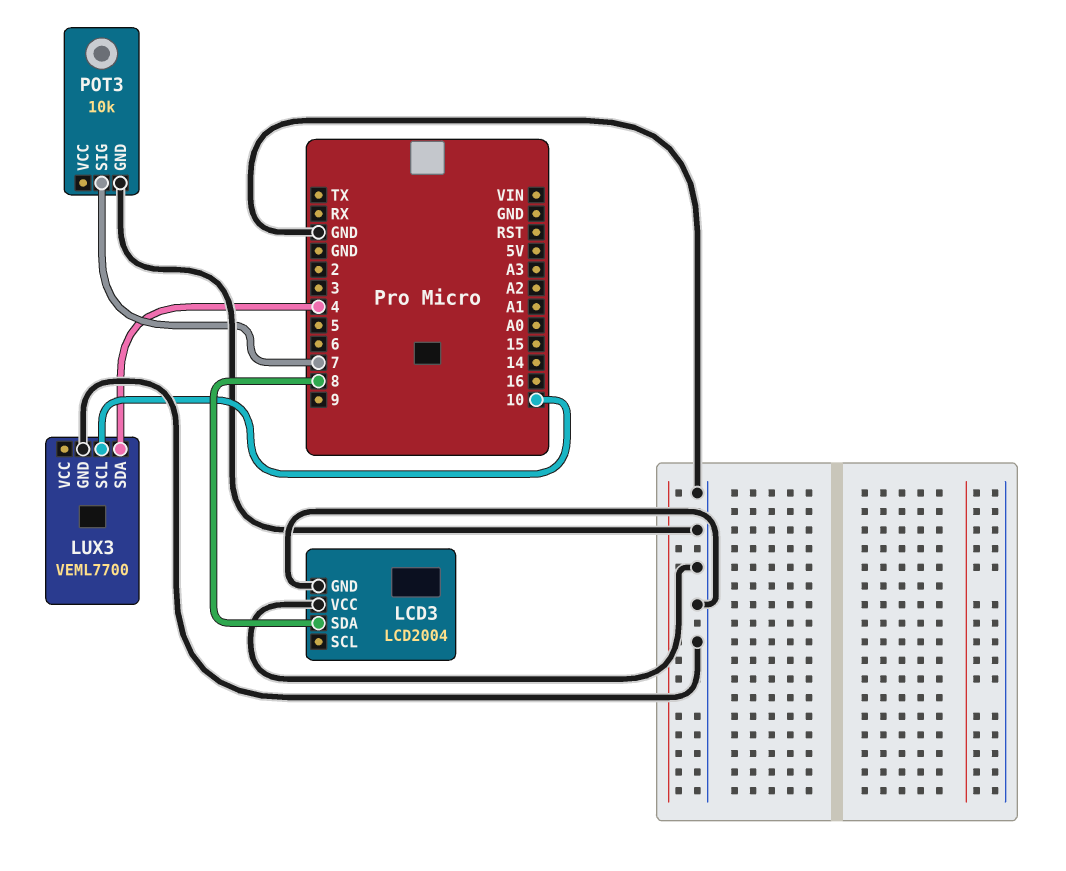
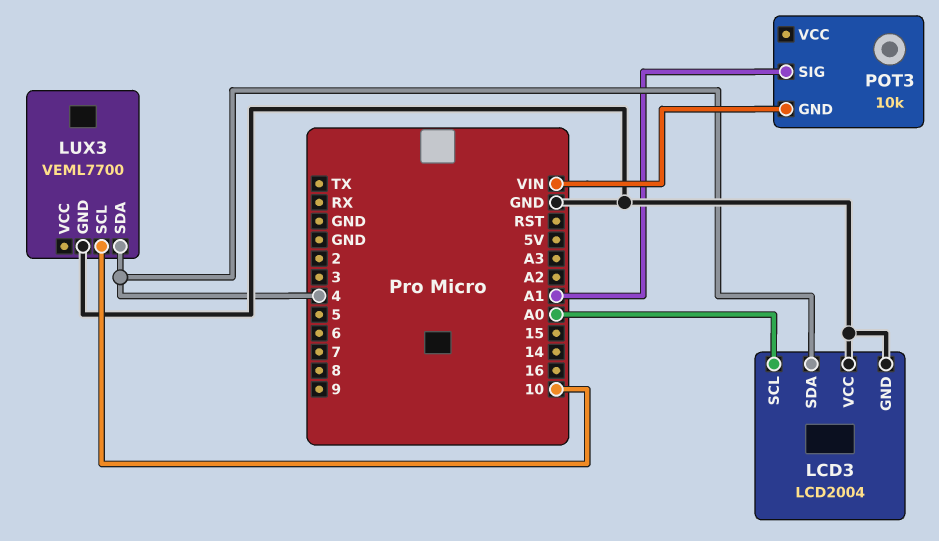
LCD3 pin SCL: none -> A0
LCD3 pin SDA: 8 -> 4
POT3 pin GND: GND -> VIN
POT3 pin SIG: 7 -> A1

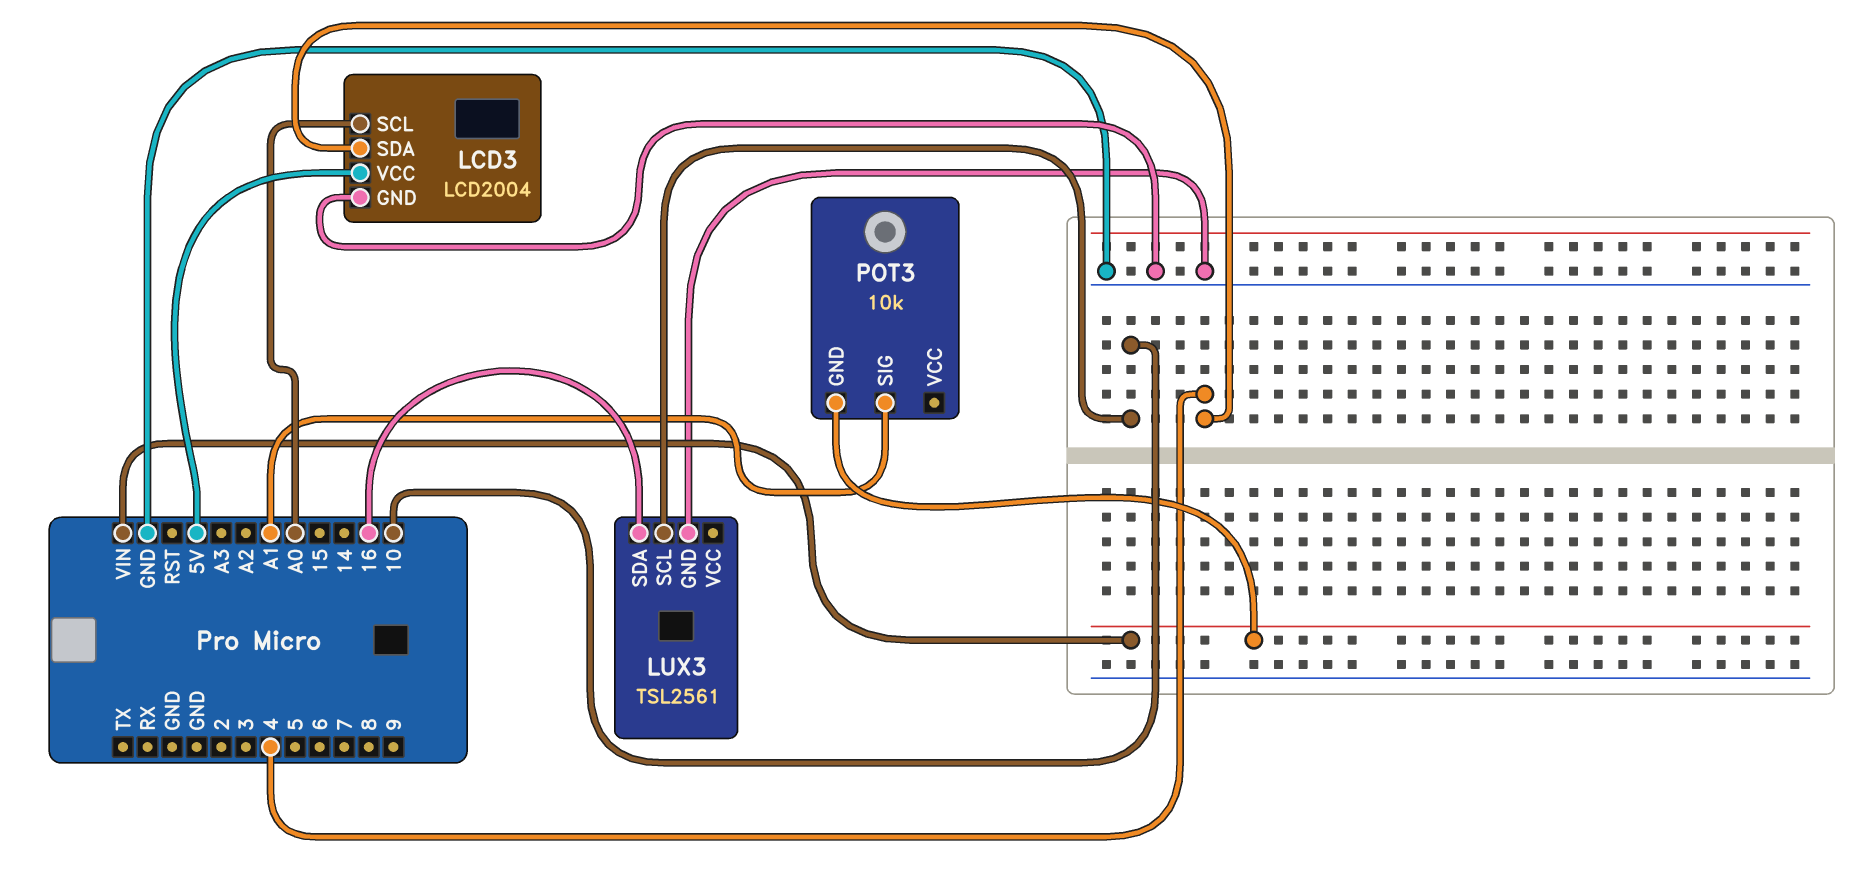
LCD3 pin VCC: GND -> 5V
LUX3: VEML7700 -> TSL2561
LUX3 pin SDA: 4 -> 16

